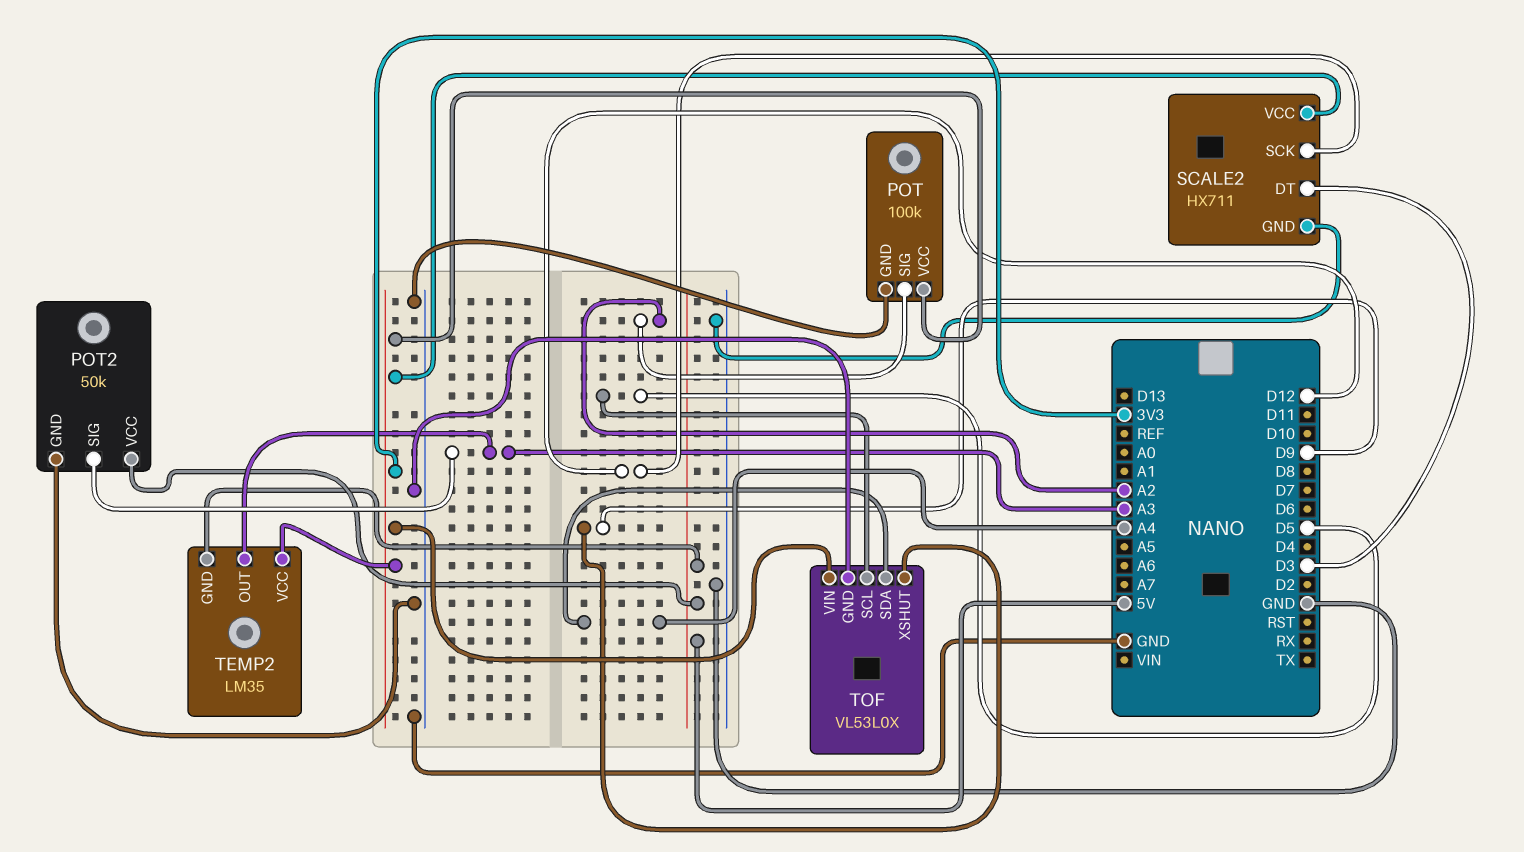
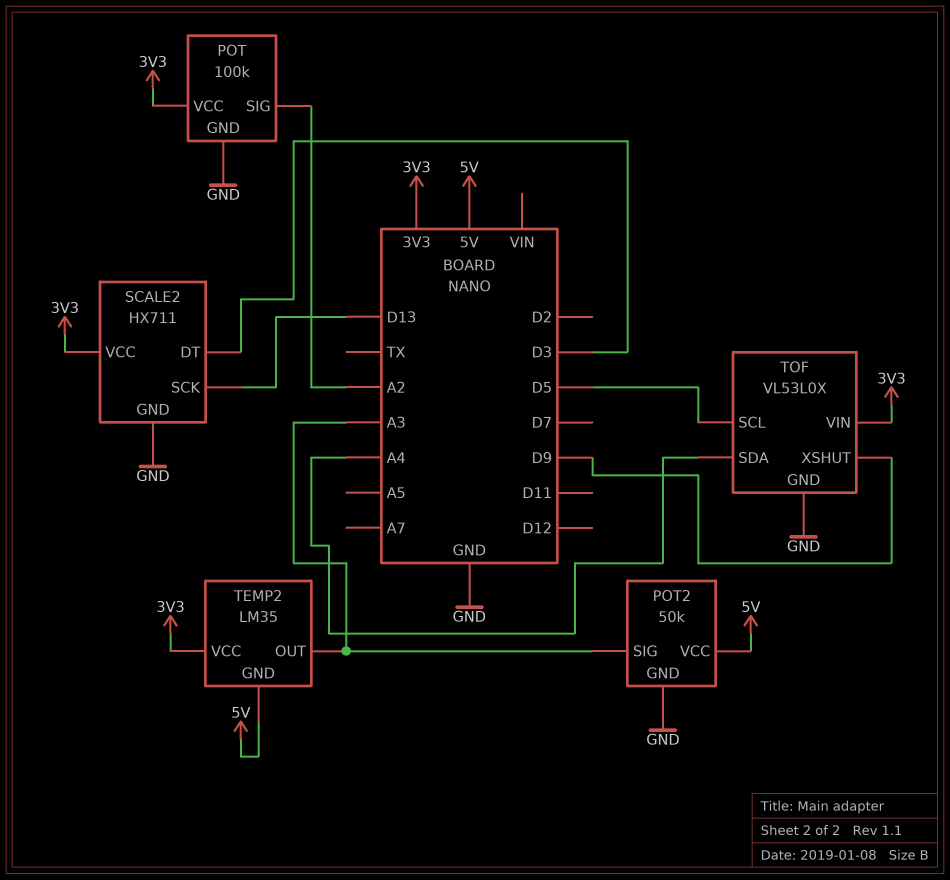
SCALE2 pin SCK: D12 -> D13

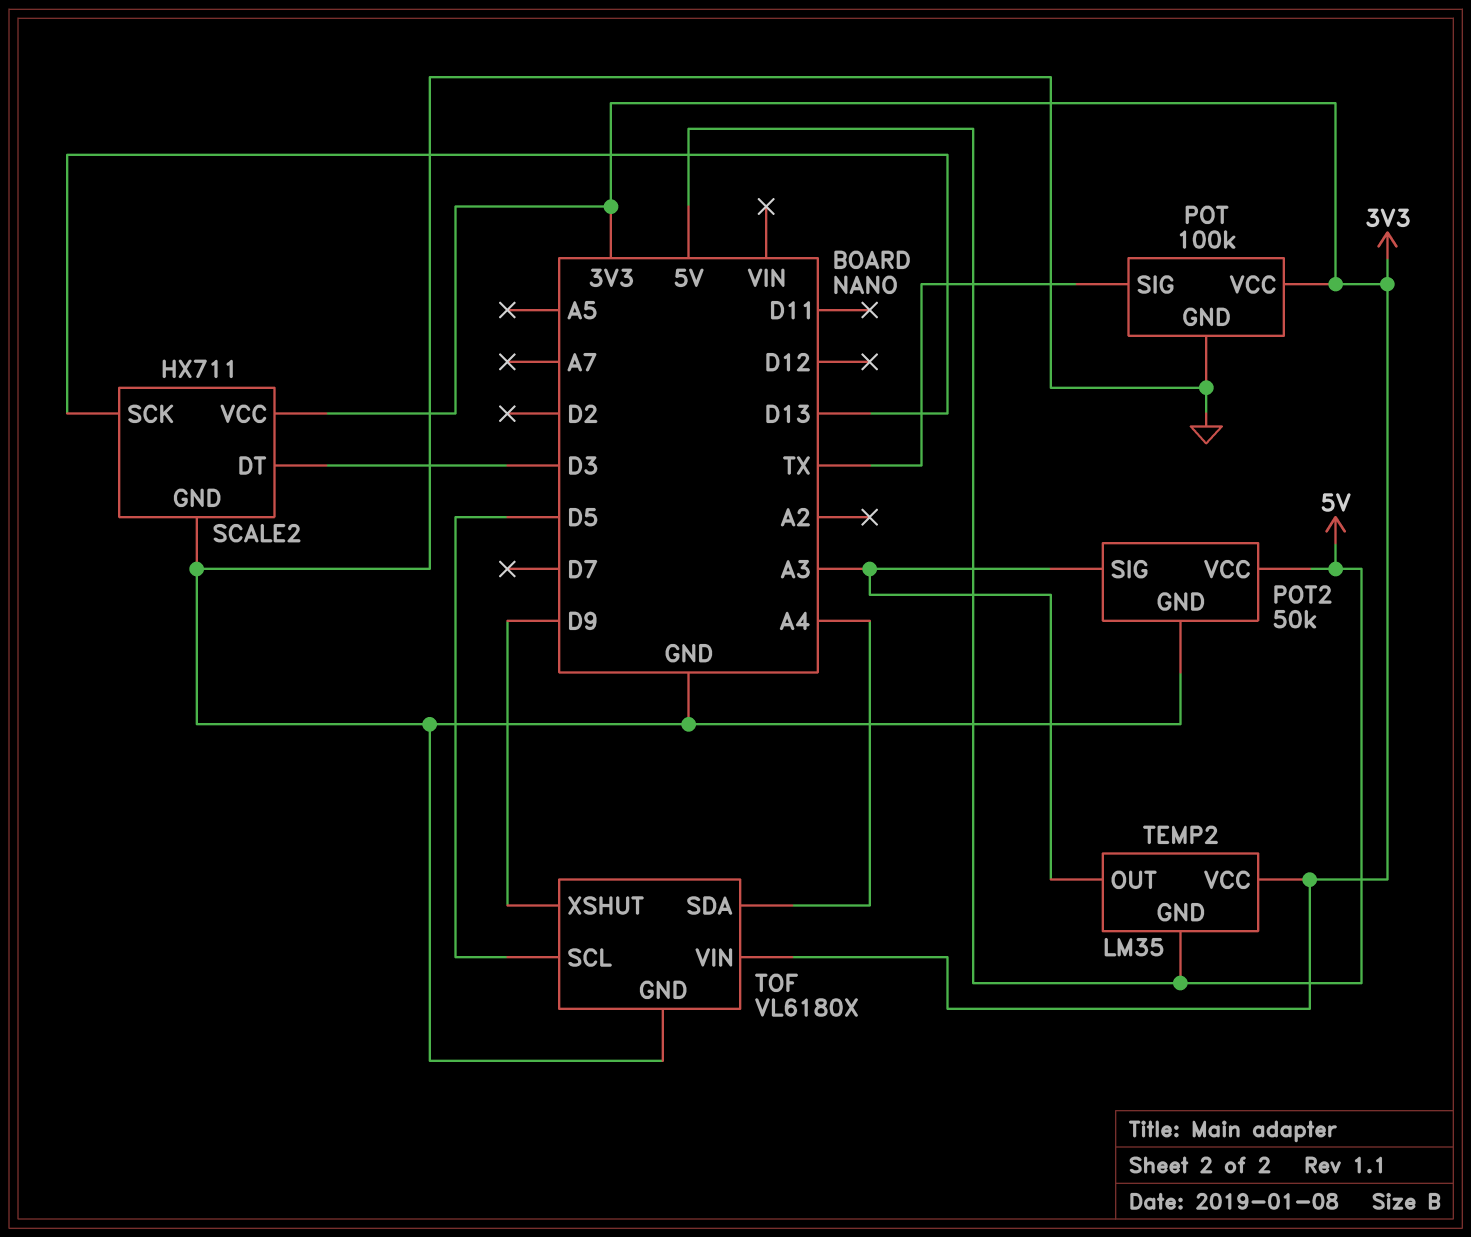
POT pin SIG: A2 -> TX
TOF: VL53L0X -> VL6180X

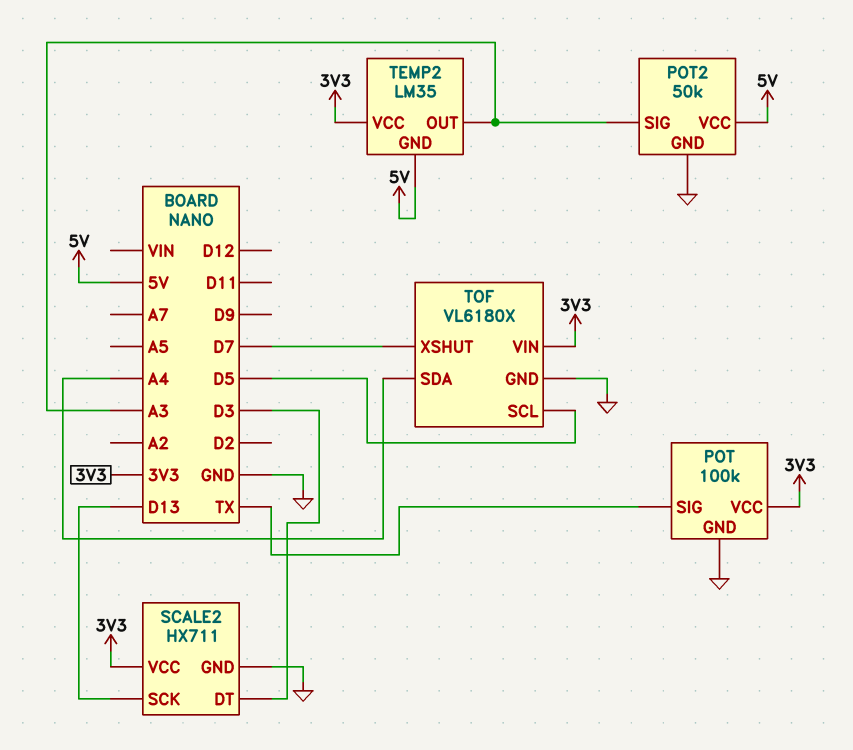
TOF pin XSHUT: D9 -> D7

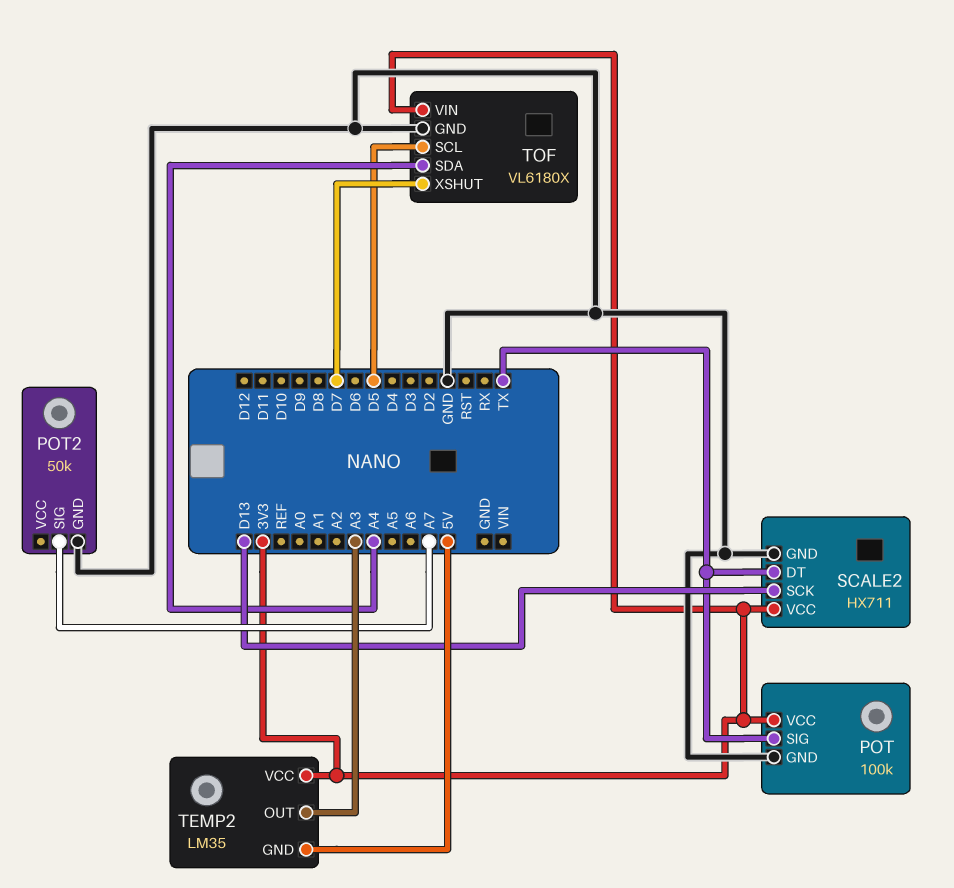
POT2 pin SIG: A3 -> A7
POT2 pin VCC: 5V -> none
SCALE2 pin DT: D3 -> TX

